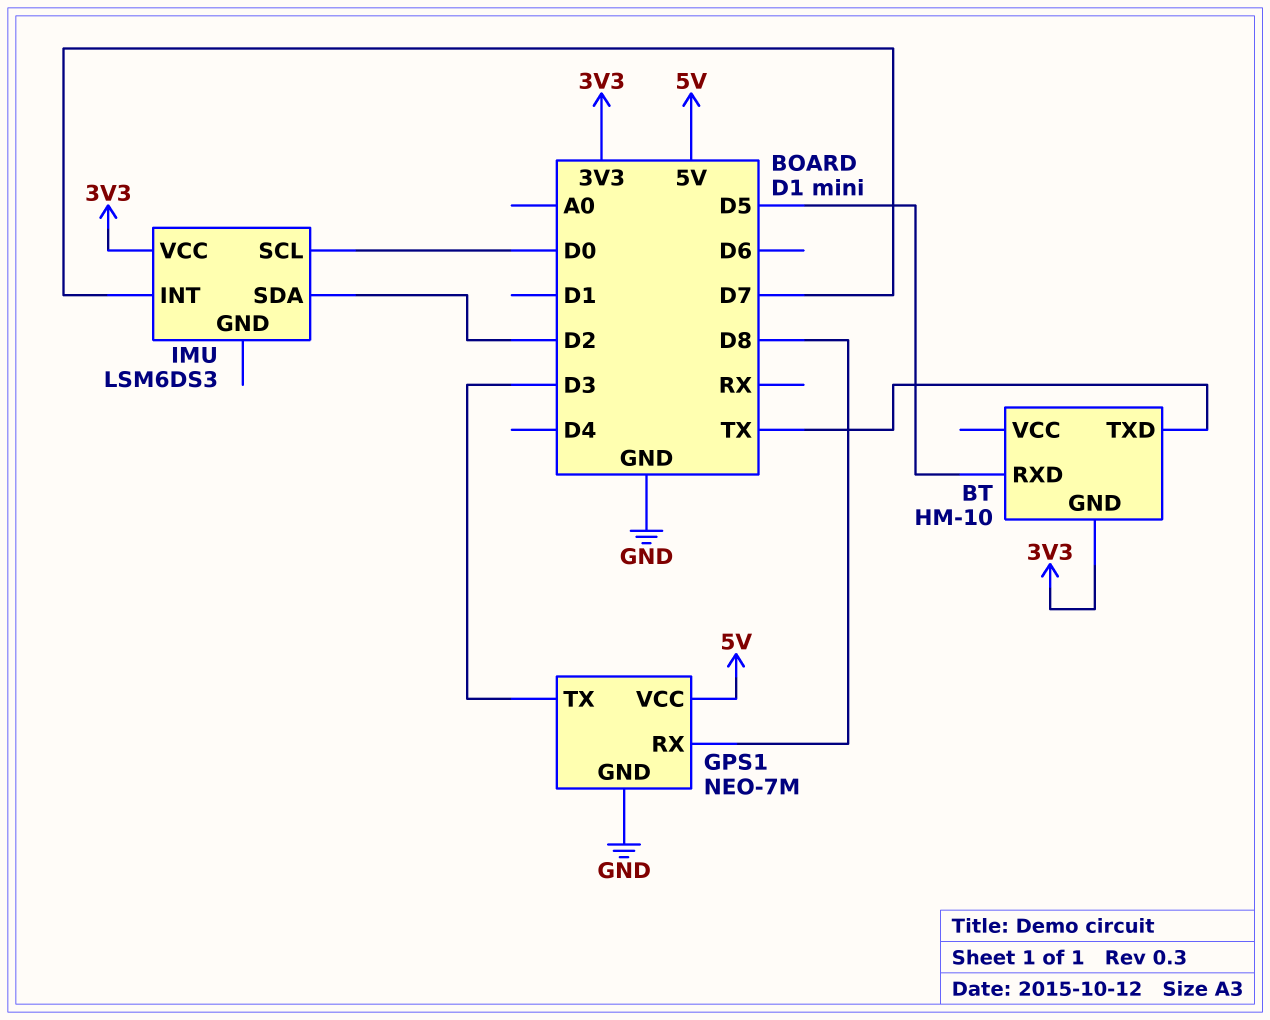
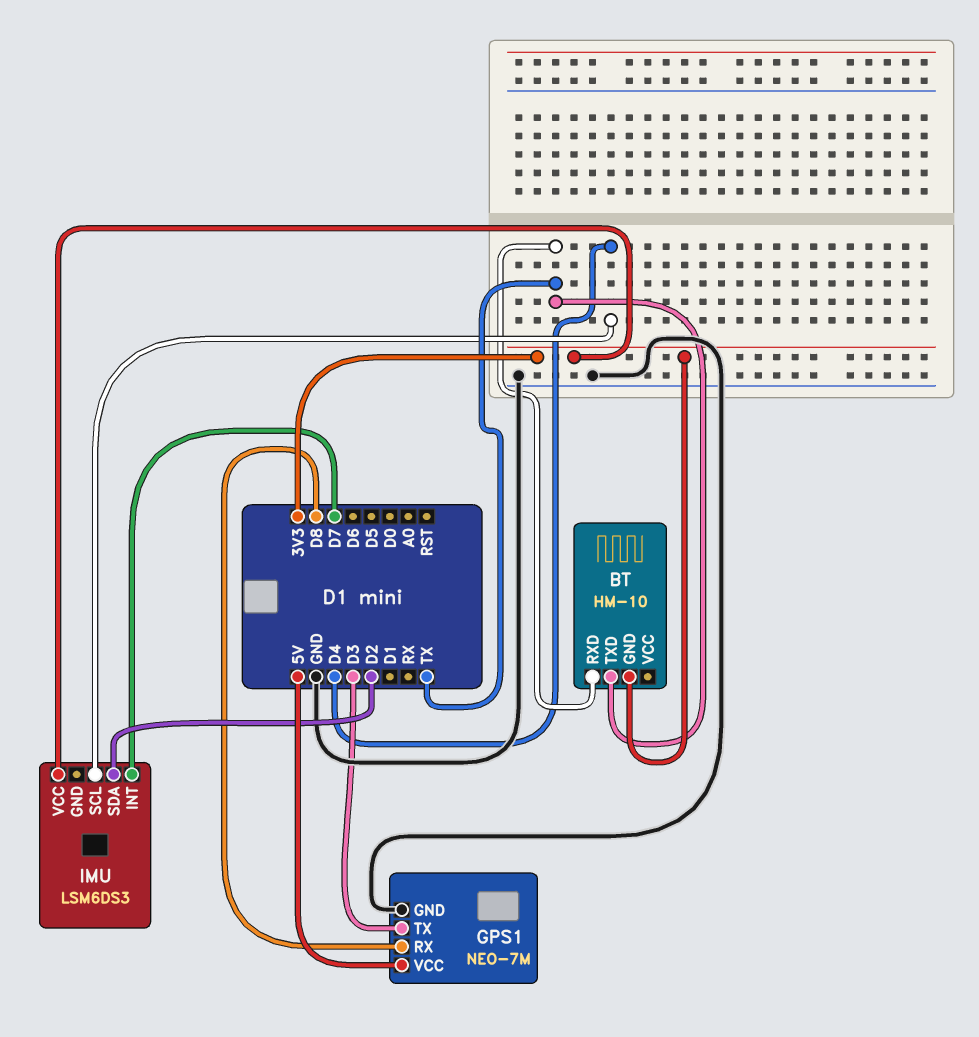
BT pin RXD: D5 -> TX
IMU pin SCL: D0 -> D4

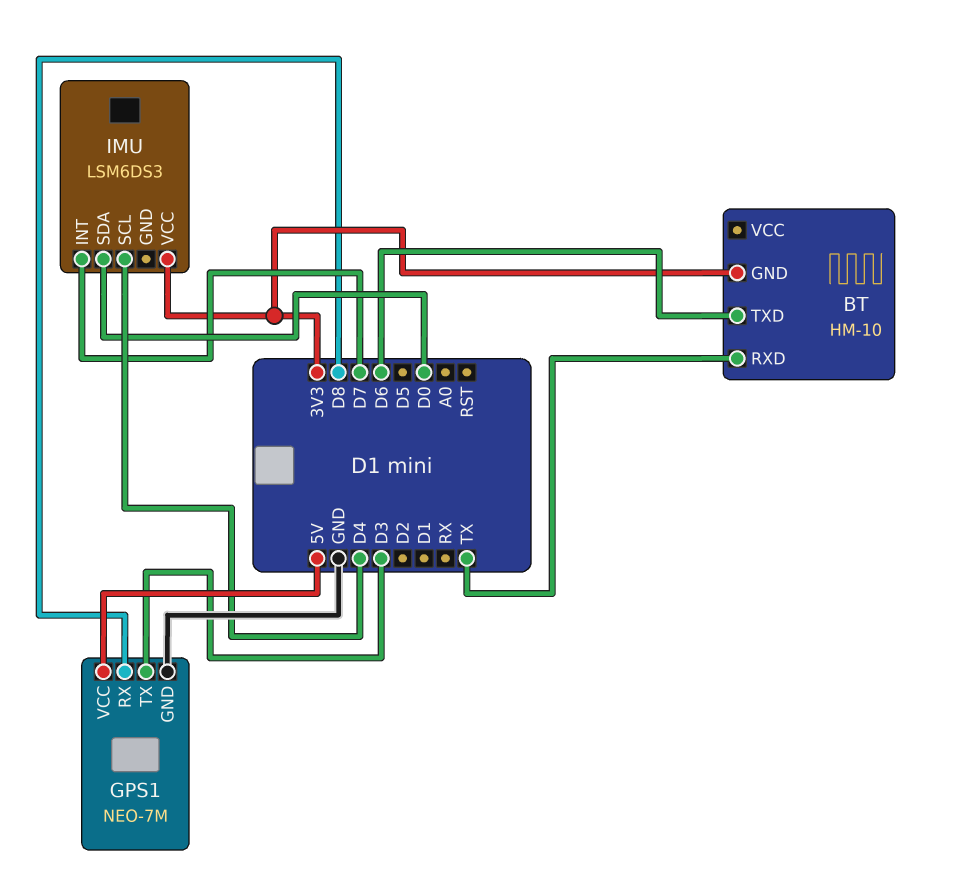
BT pin TXD: TX -> D6
IMU pin SDA: D2 -> D0

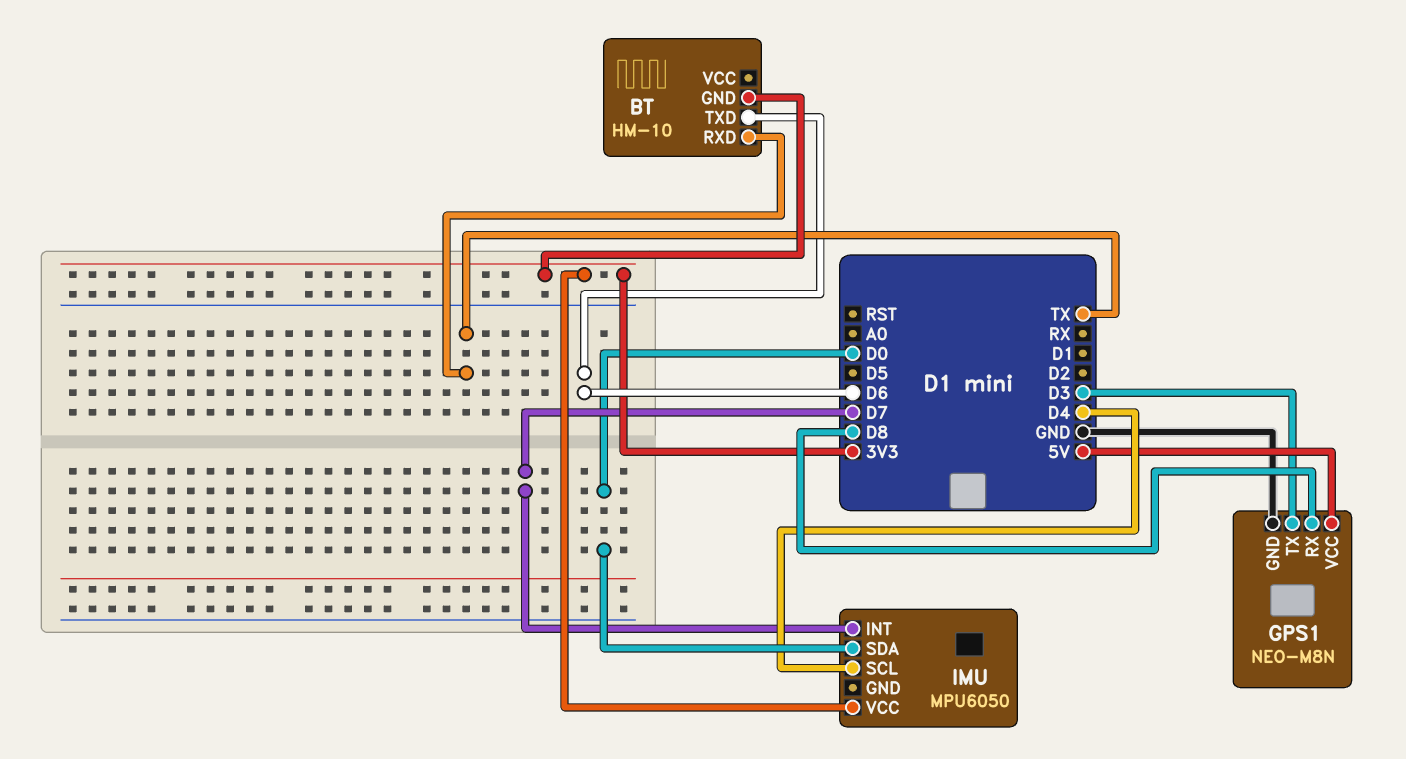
GPS1: NEO-7M -> NEO-M8N
IMU: LSM6DS3 -> MPU6050

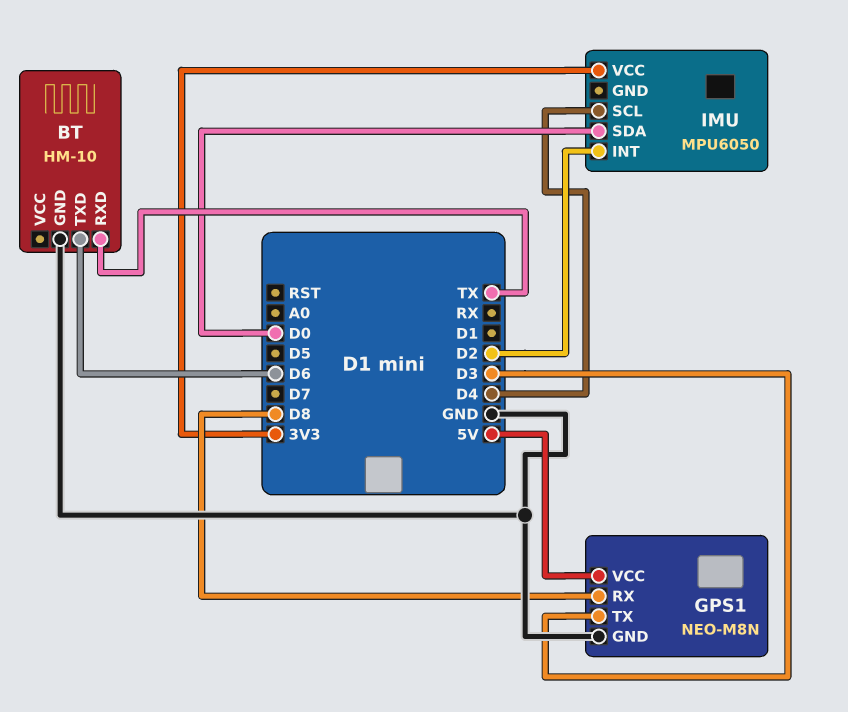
BT pin GND: 3V3 -> GND
IMU pin INT: D7 -> D2

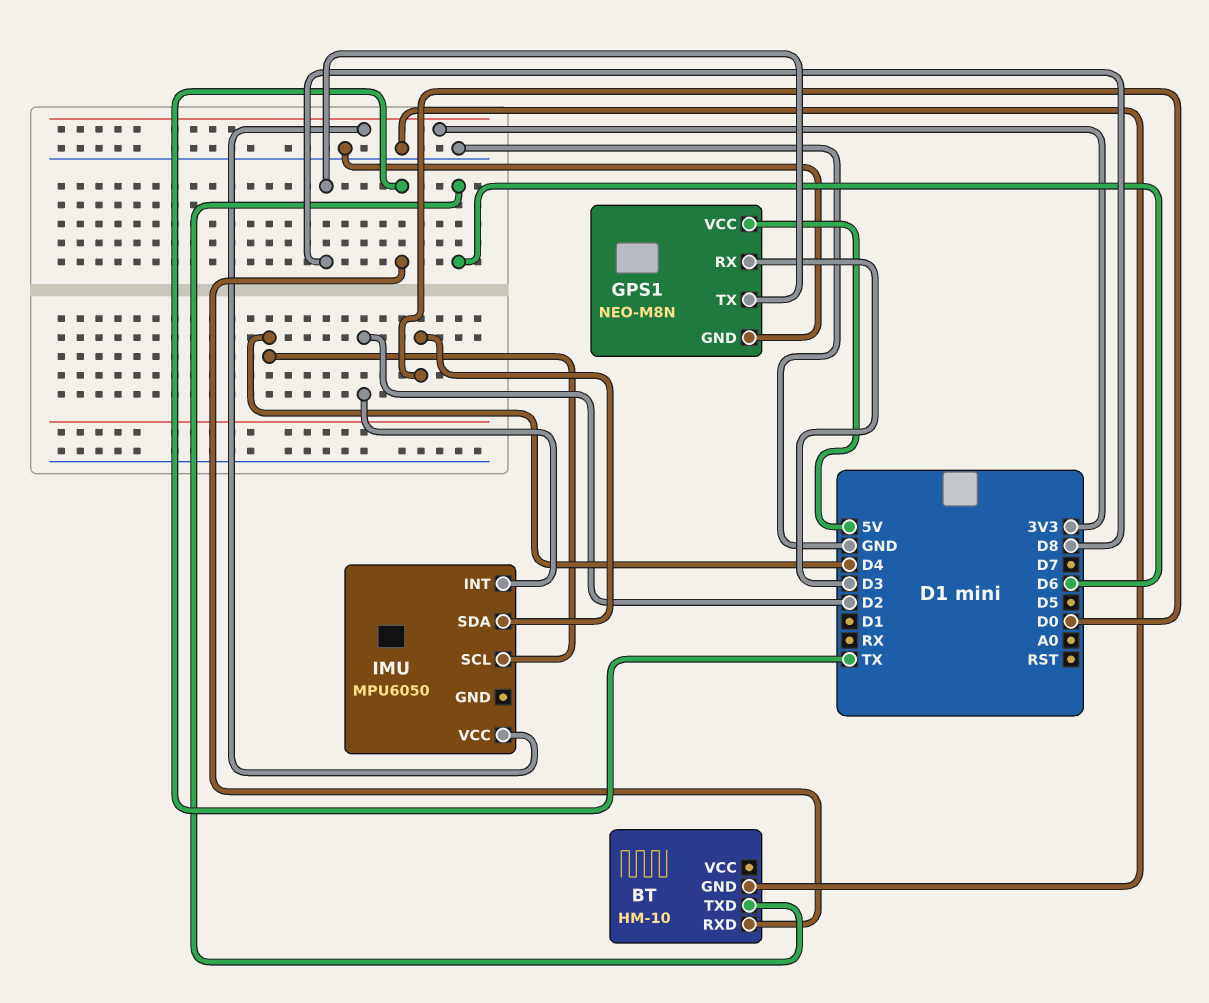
GPS1 pin RX: D8 -> D3
GPS1 pin TX: D3 -> D8

